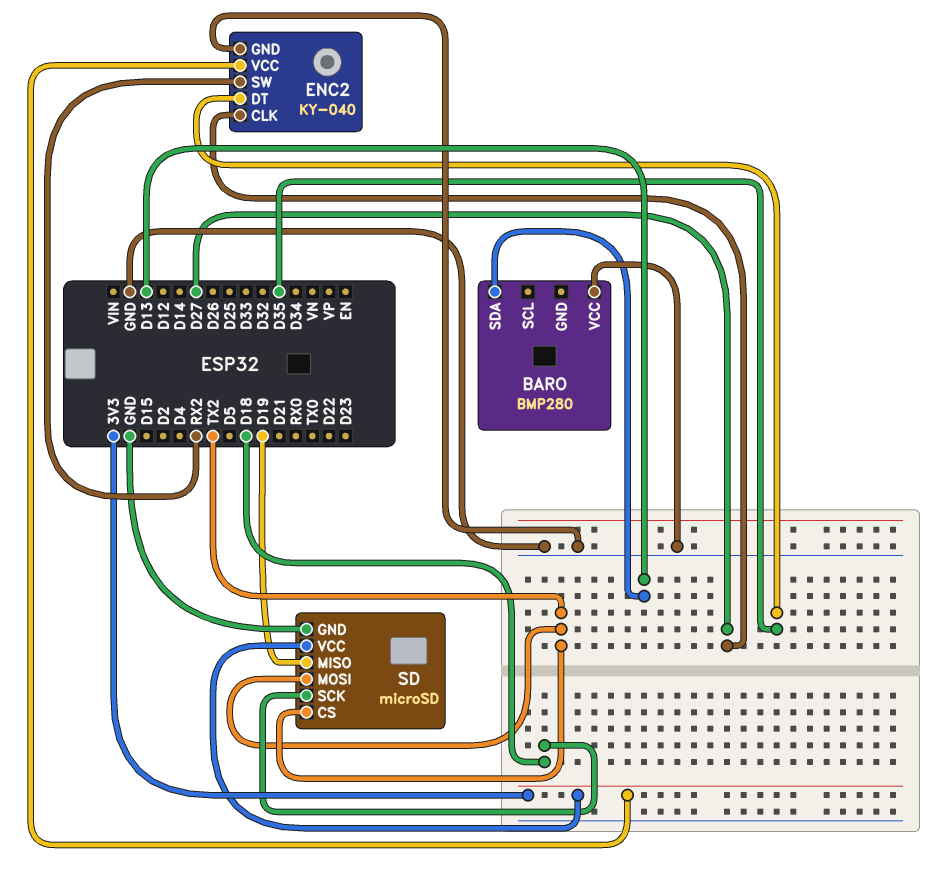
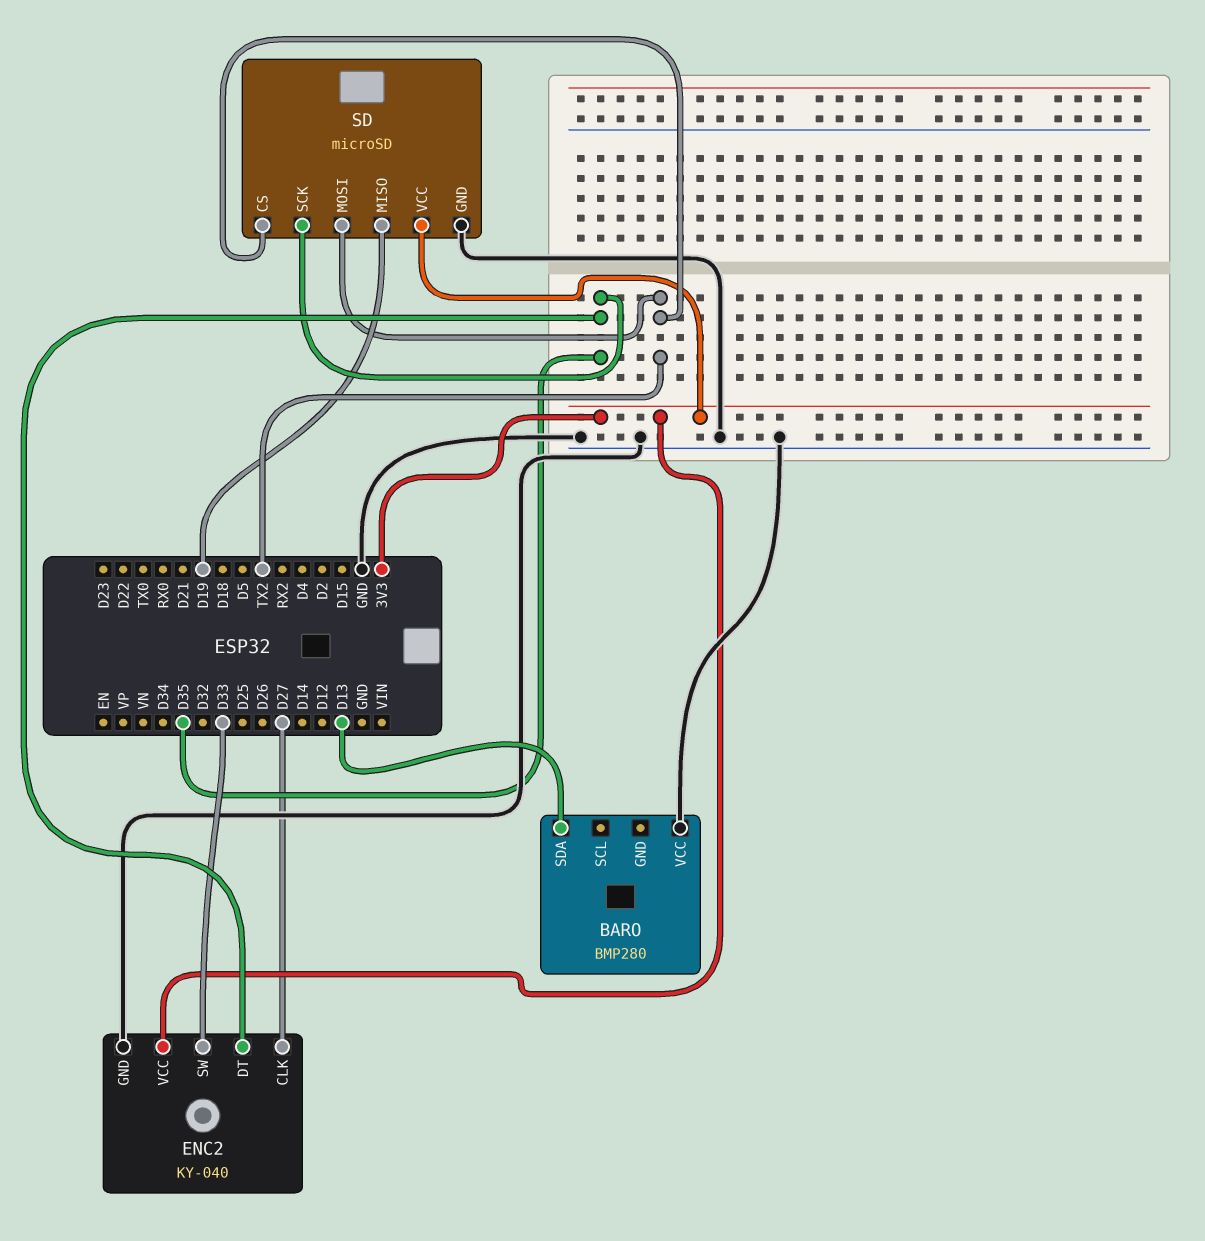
ENC2 pin SW: RX2 -> D33
SD pin SCK: D18 -> D35

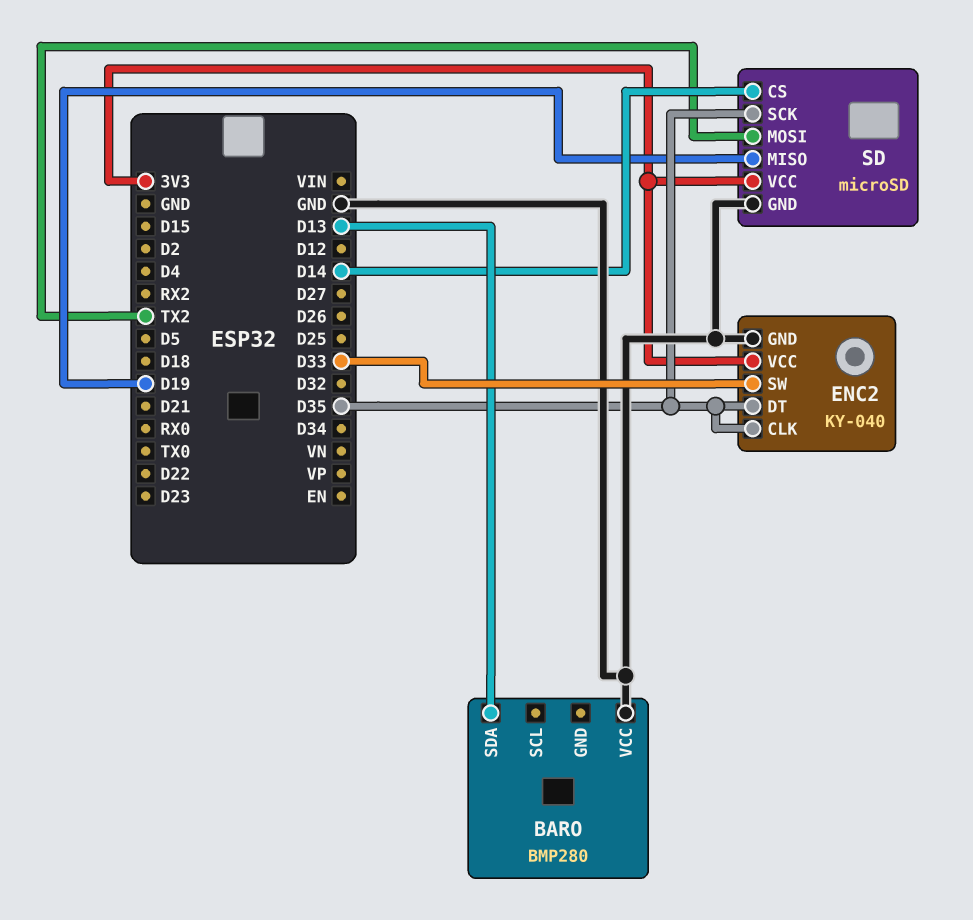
ENC2 pin CLK: D27 -> D35
SD pin CS: TX2 -> D14

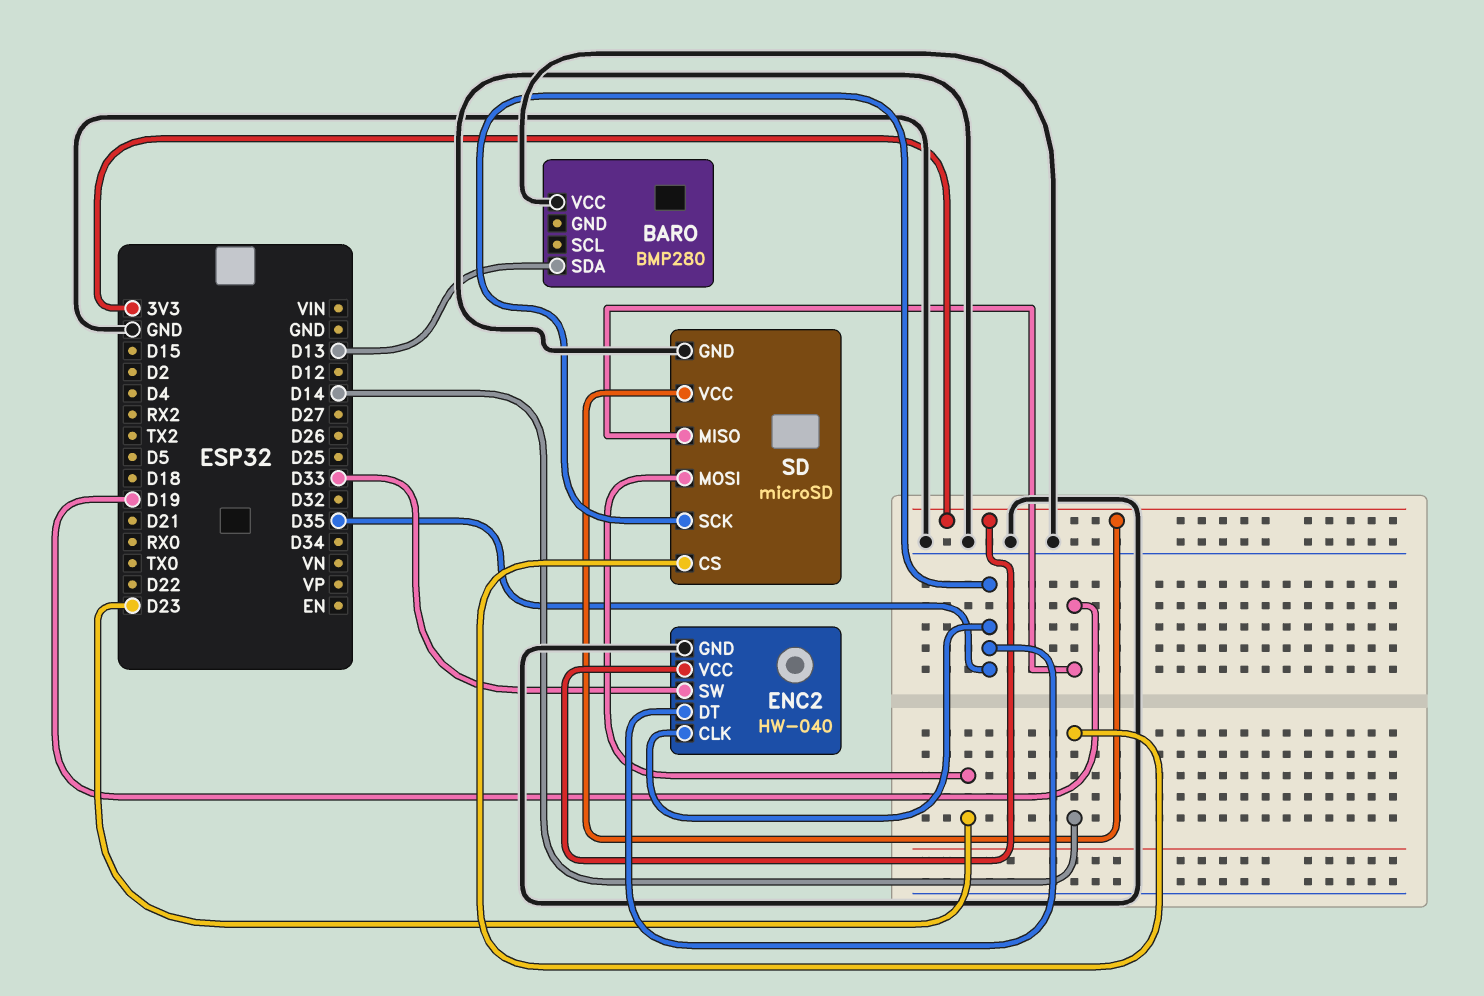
ENC2: KY-040 -> HW-040
SD pin MOSI: TX2 -> D23

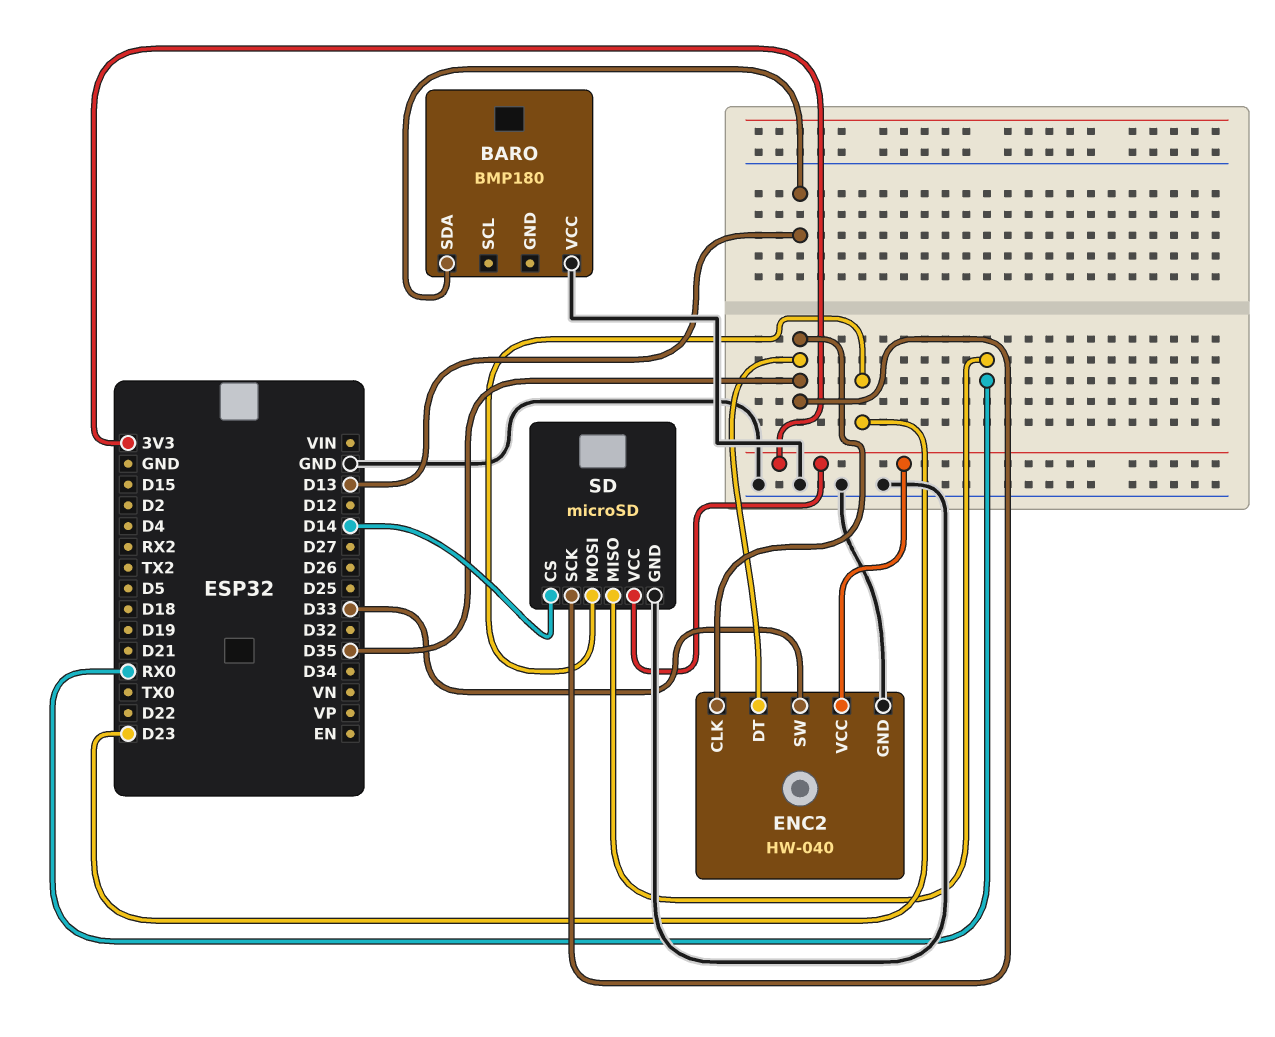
BARO: BMP280 -> BMP180
SD pin MISO: D19 -> RX0

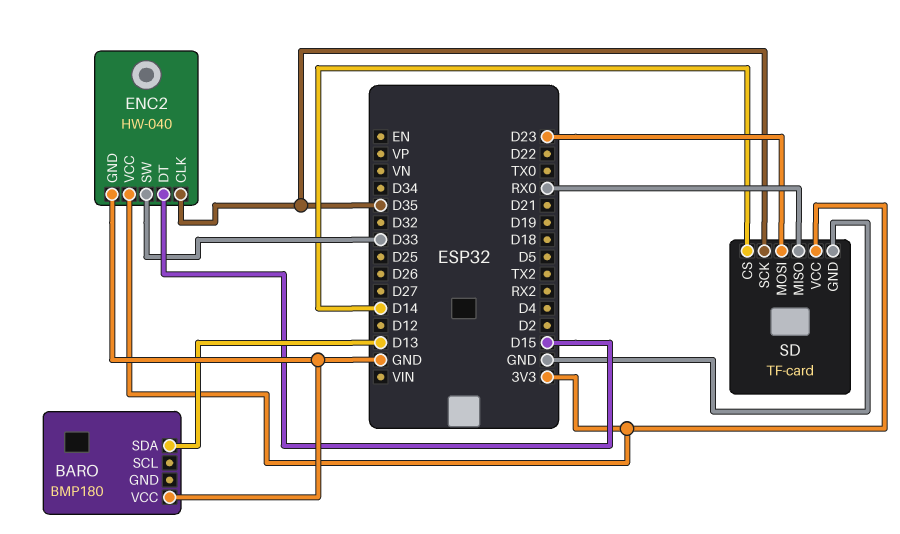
ENC2 pin DT: D35 -> D15
SD: microSD -> TF-card

